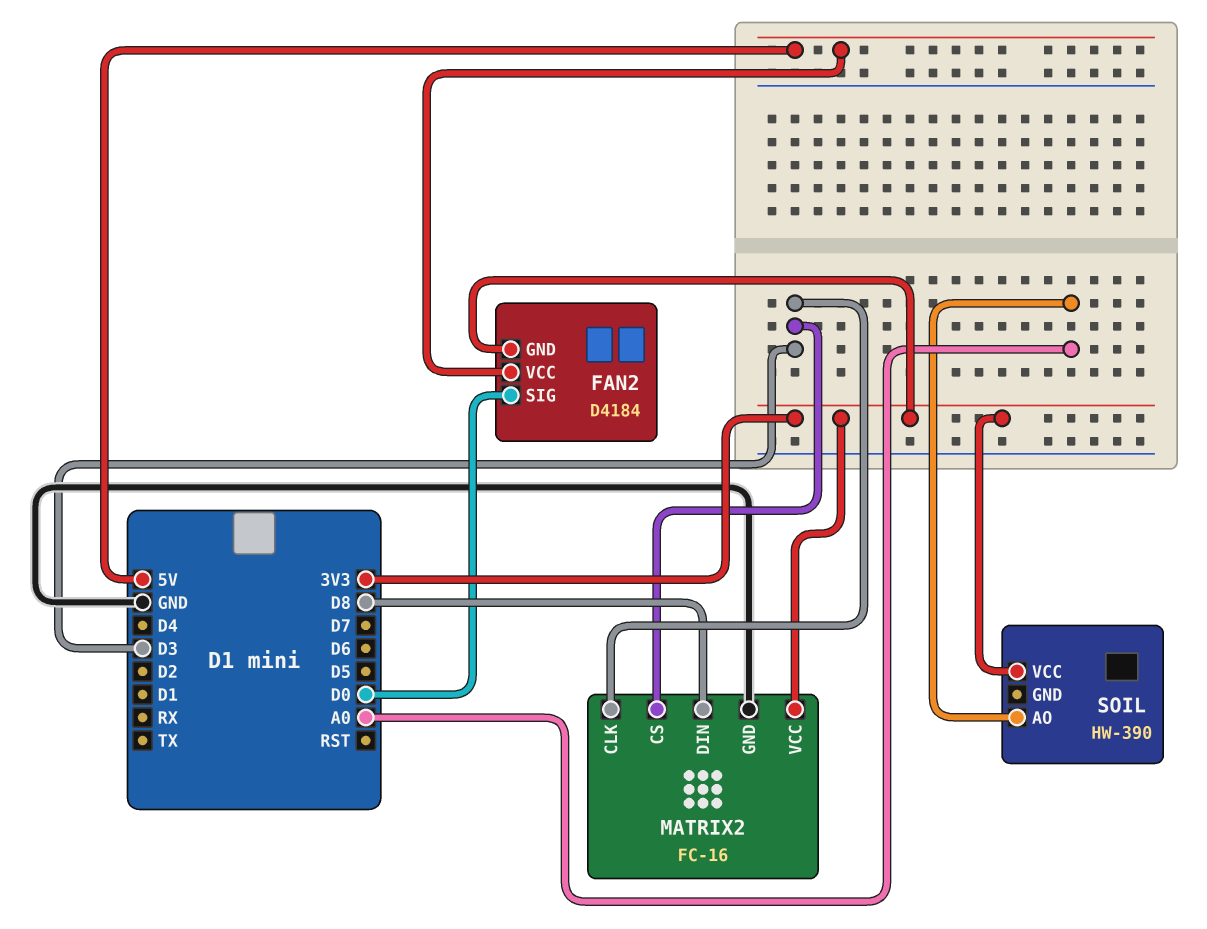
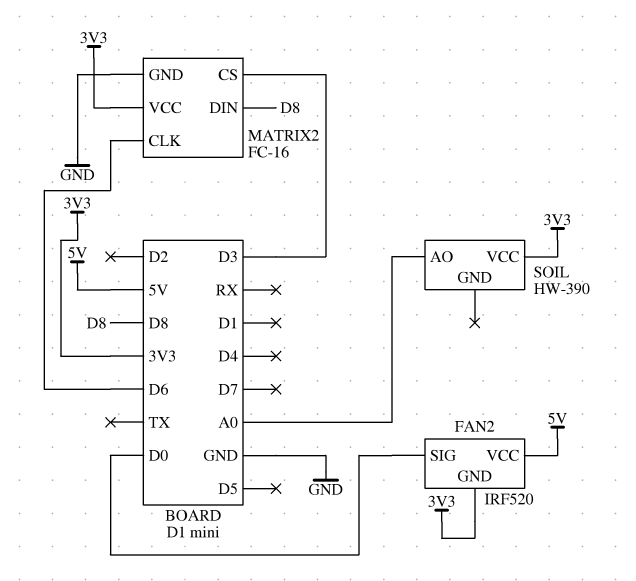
FAN2: D4184 -> IRF520
MATRIX2 pin CLK: D3 -> D6

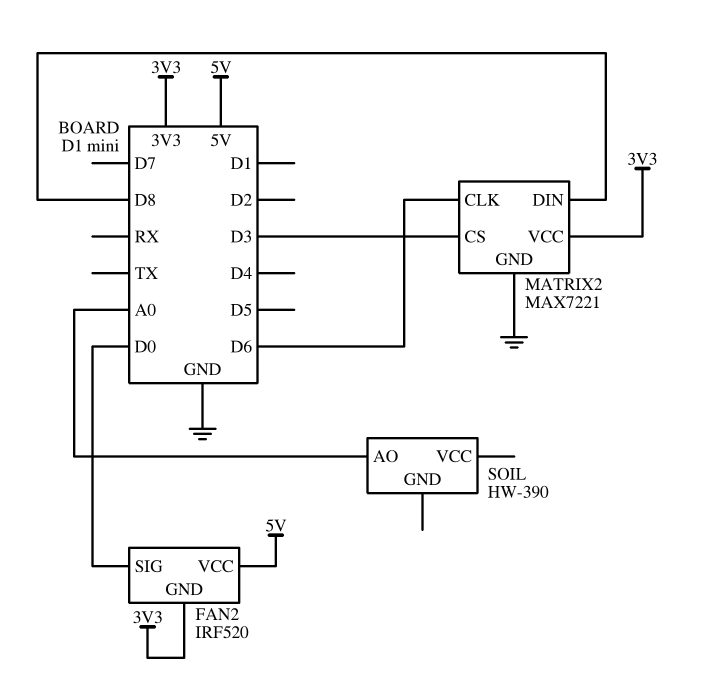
MATRIX2: FC-16 -> MAX7221
SOIL pin VCC: 3V3 -> none

